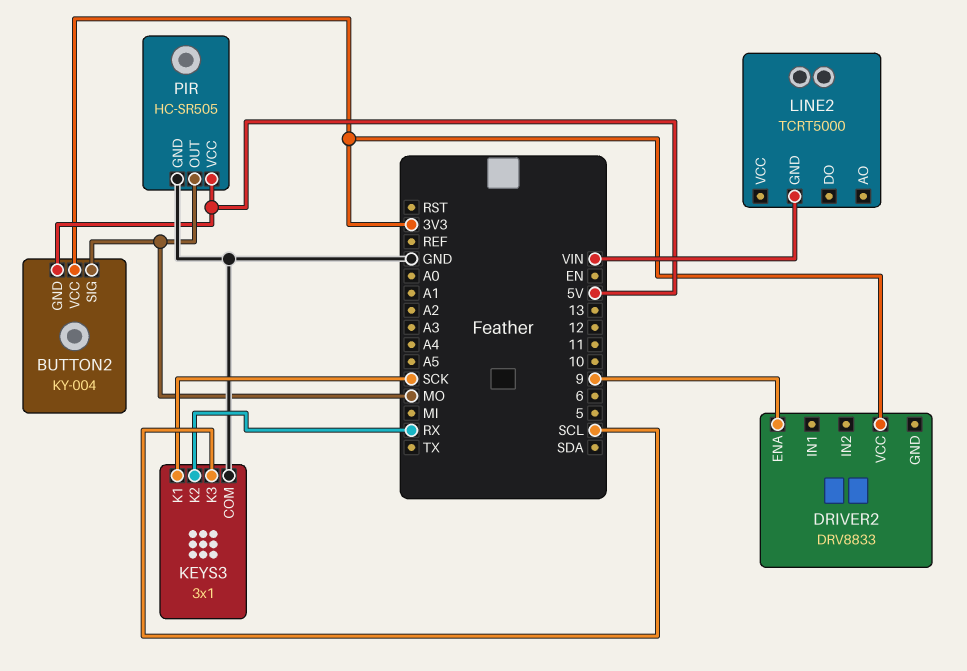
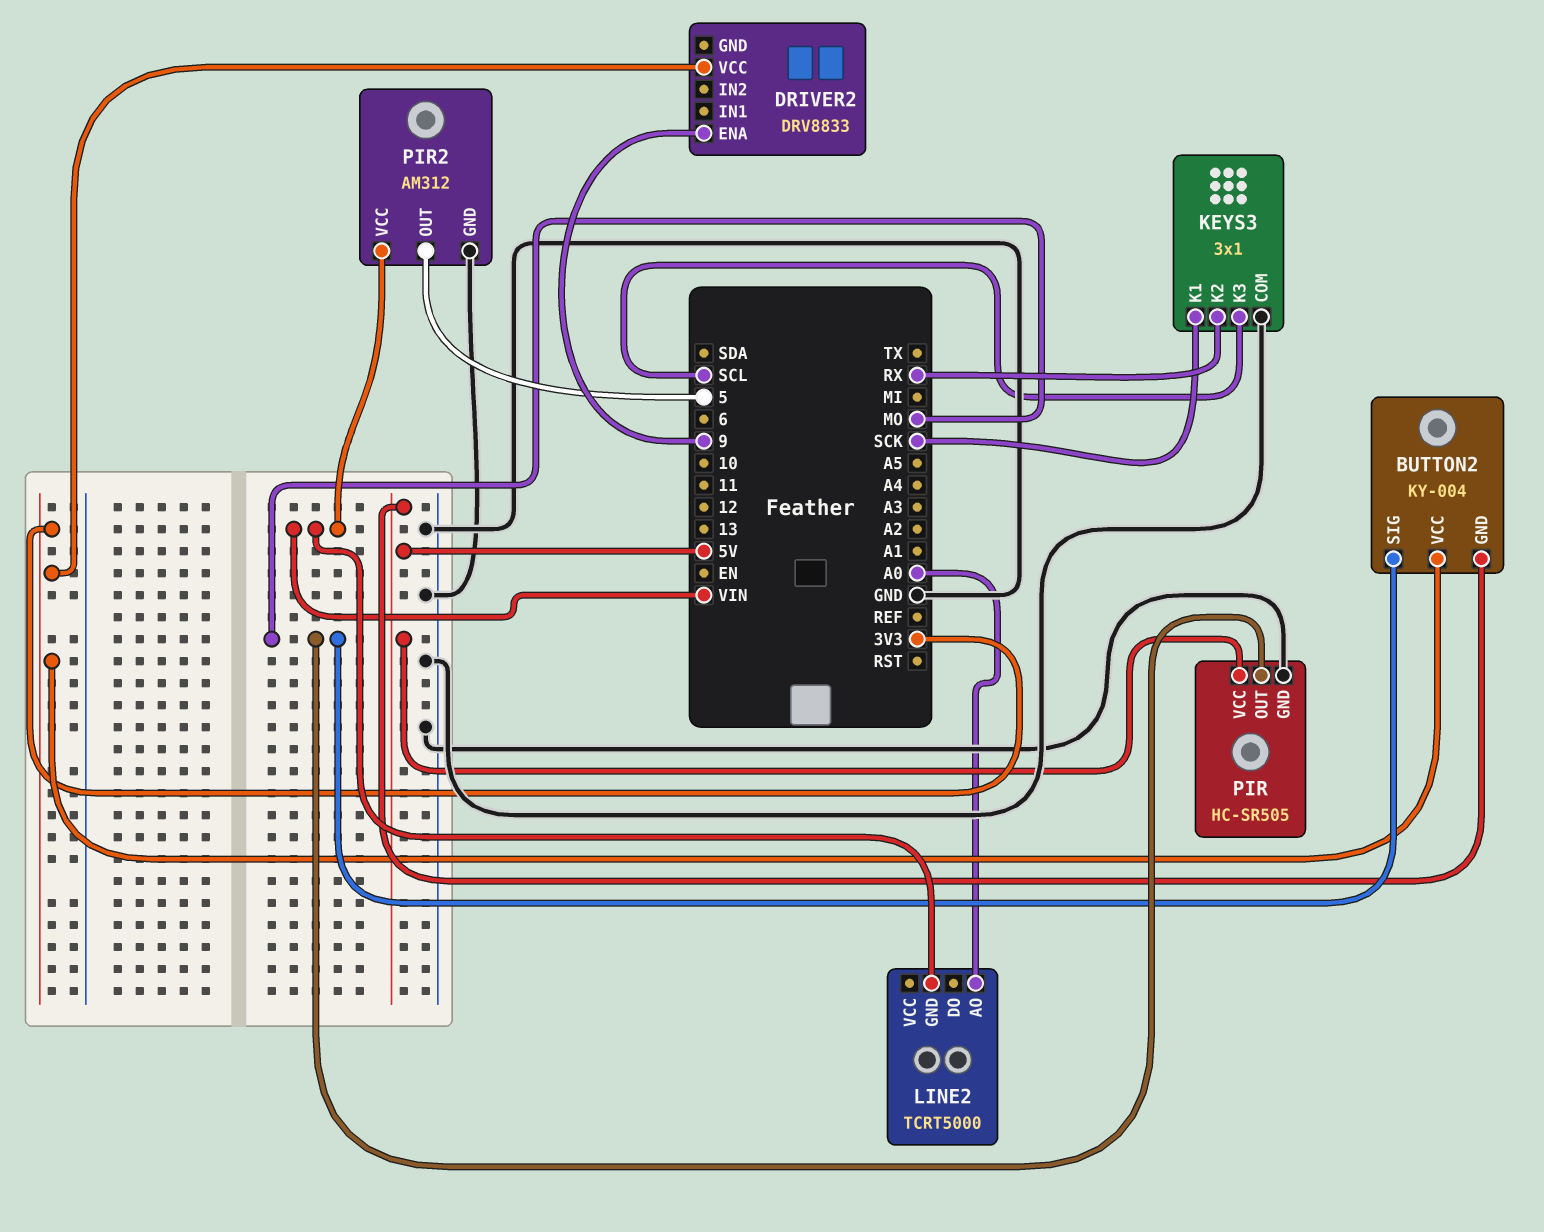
LINE2 pin AO: none -> A0
PIR2: none -> AM312
PIR2 pin GND: none -> GND
PIR2 pin OUT: none -> 5
PIR2 pin VCC: none -> VIN

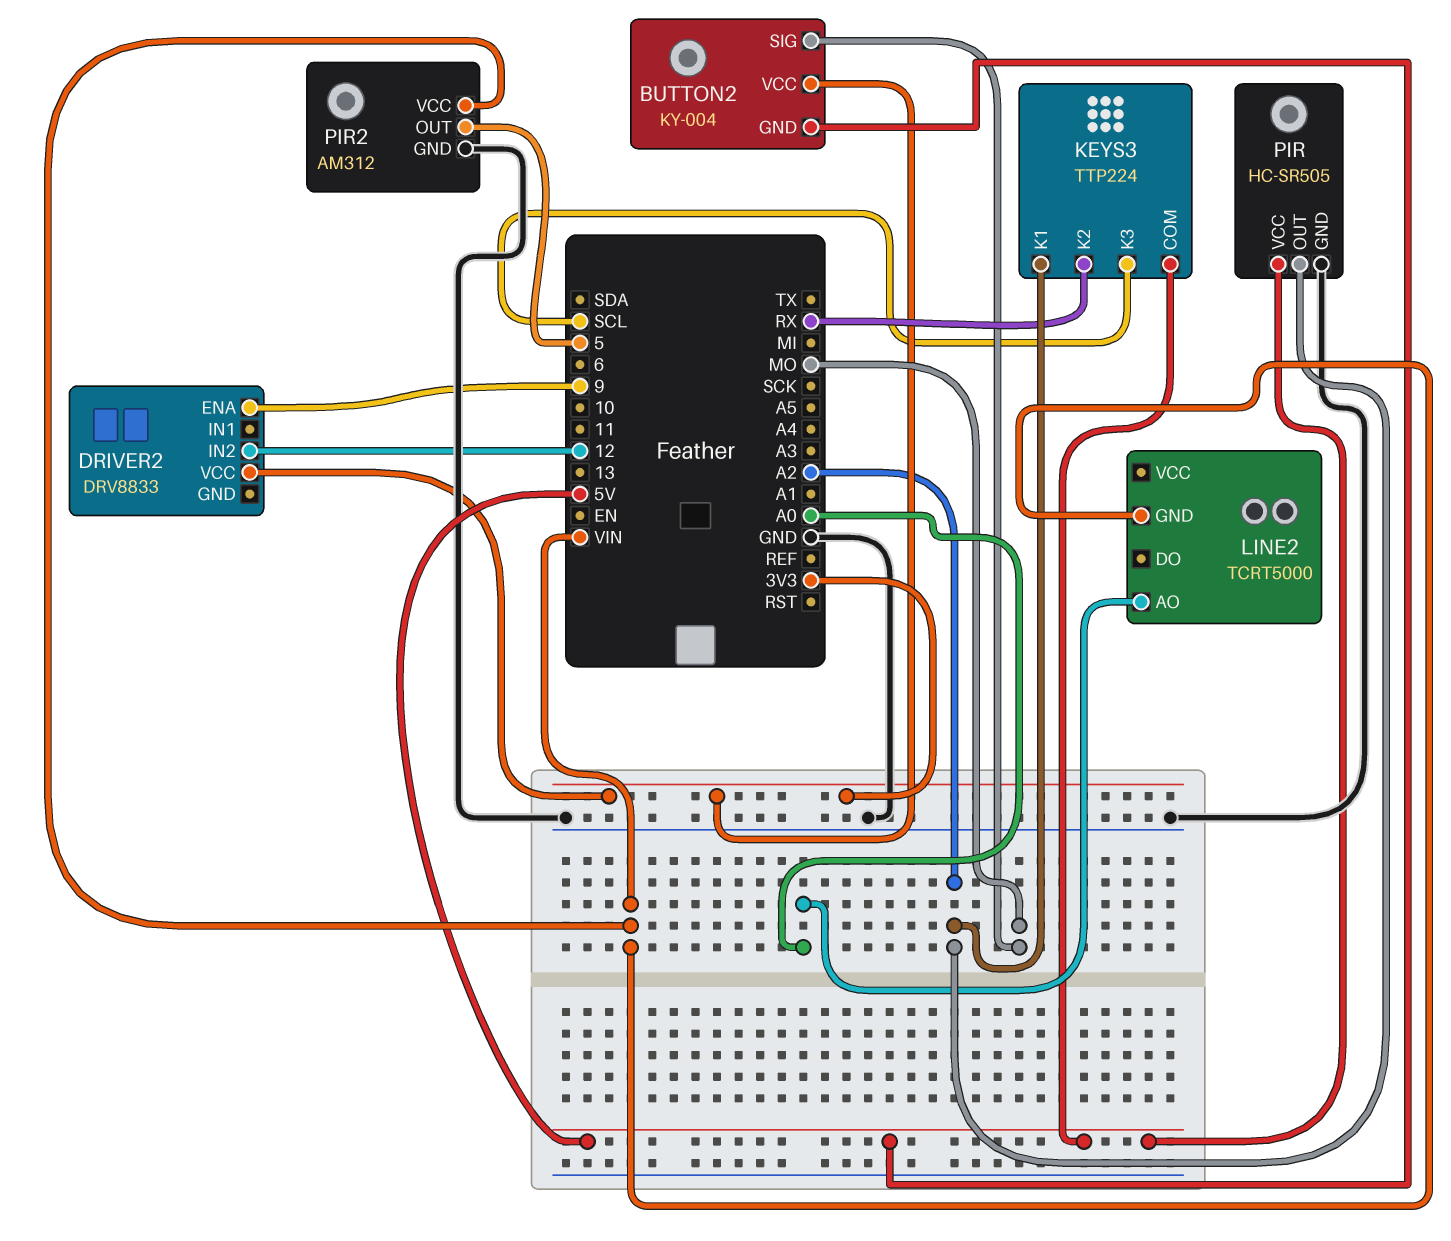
DRIVER2 pin IN2: none -> 12
KEYS3: 3x1 -> TTP224
KEYS3 pin COM: GND -> 5V
KEYS3 pin K1: SCK -> A2
PIR pin OUT: MO -> A2

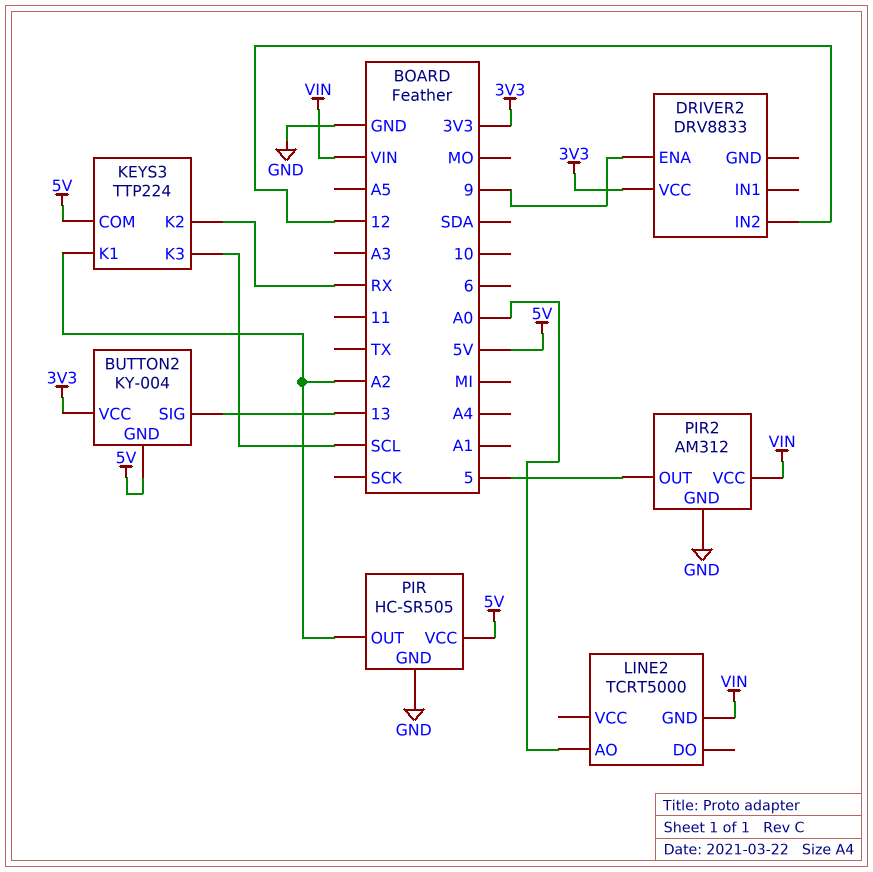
BUTTON2 pin SIG: MO -> 13

